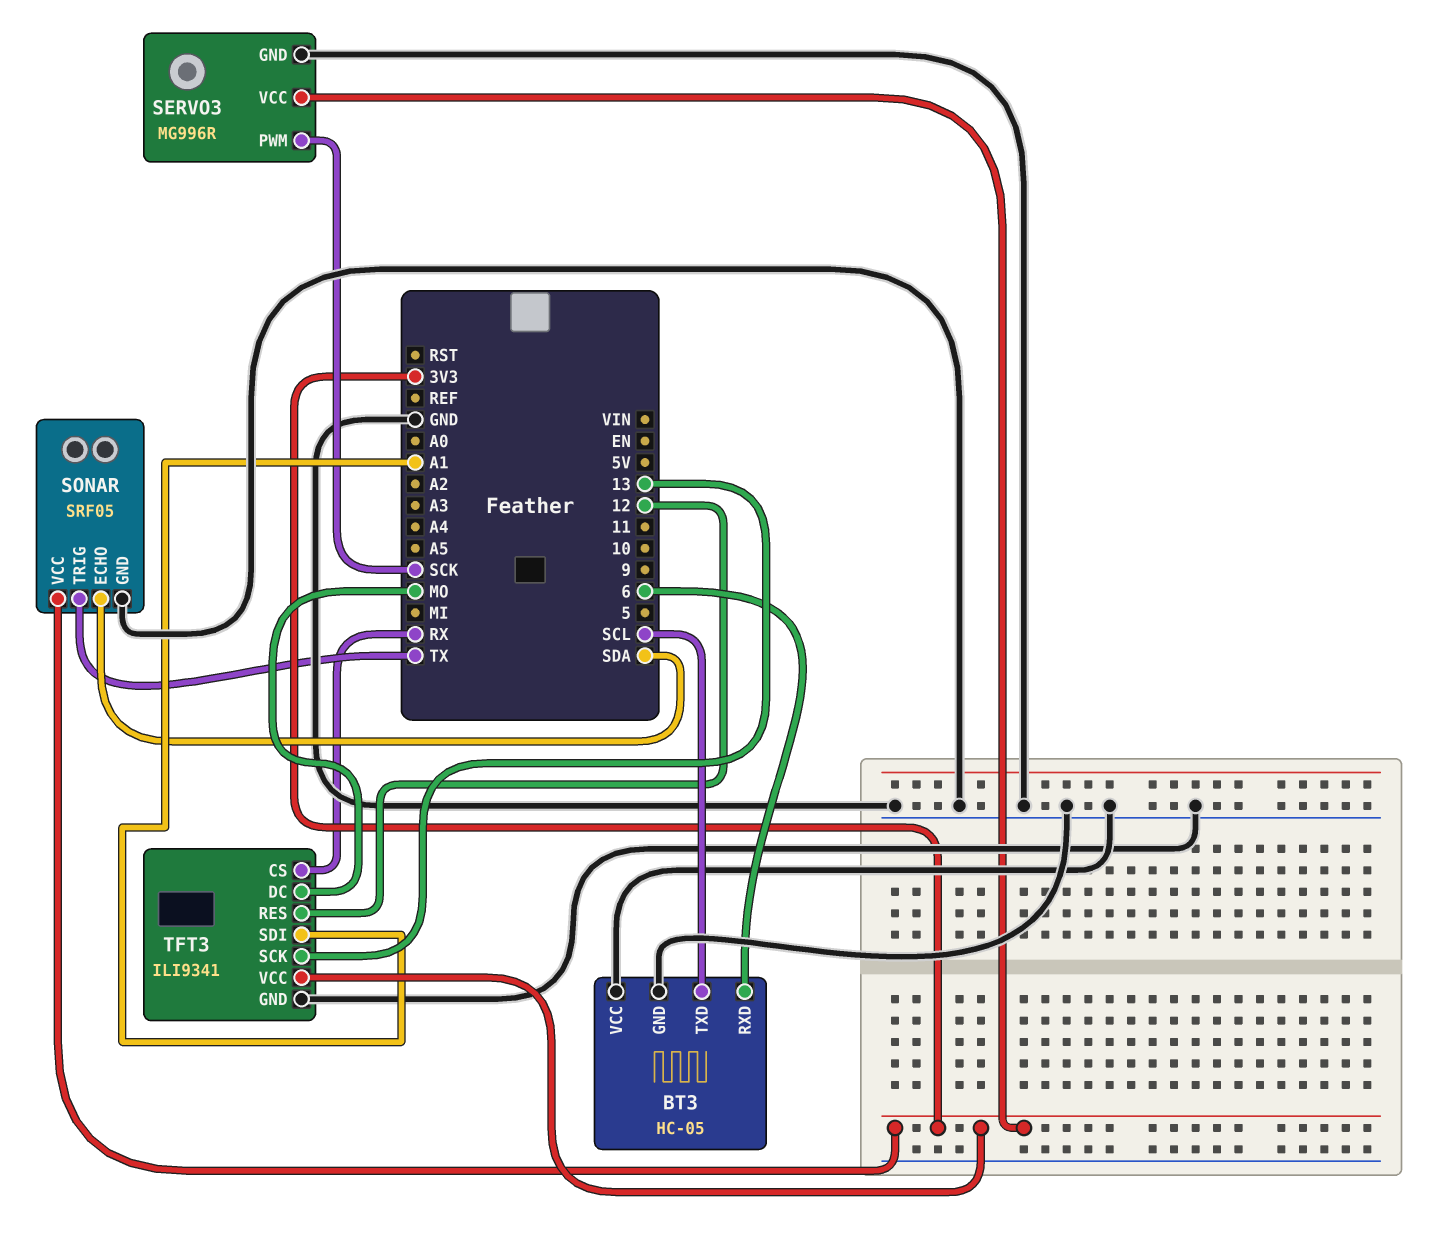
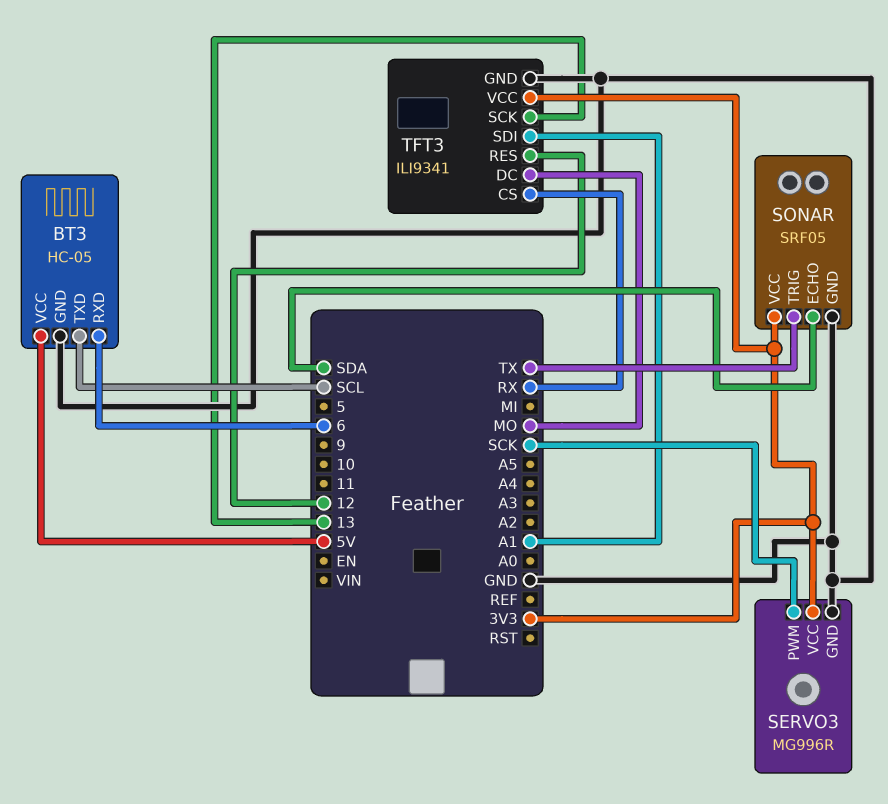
BT3 pin VCC: GND -> 5V

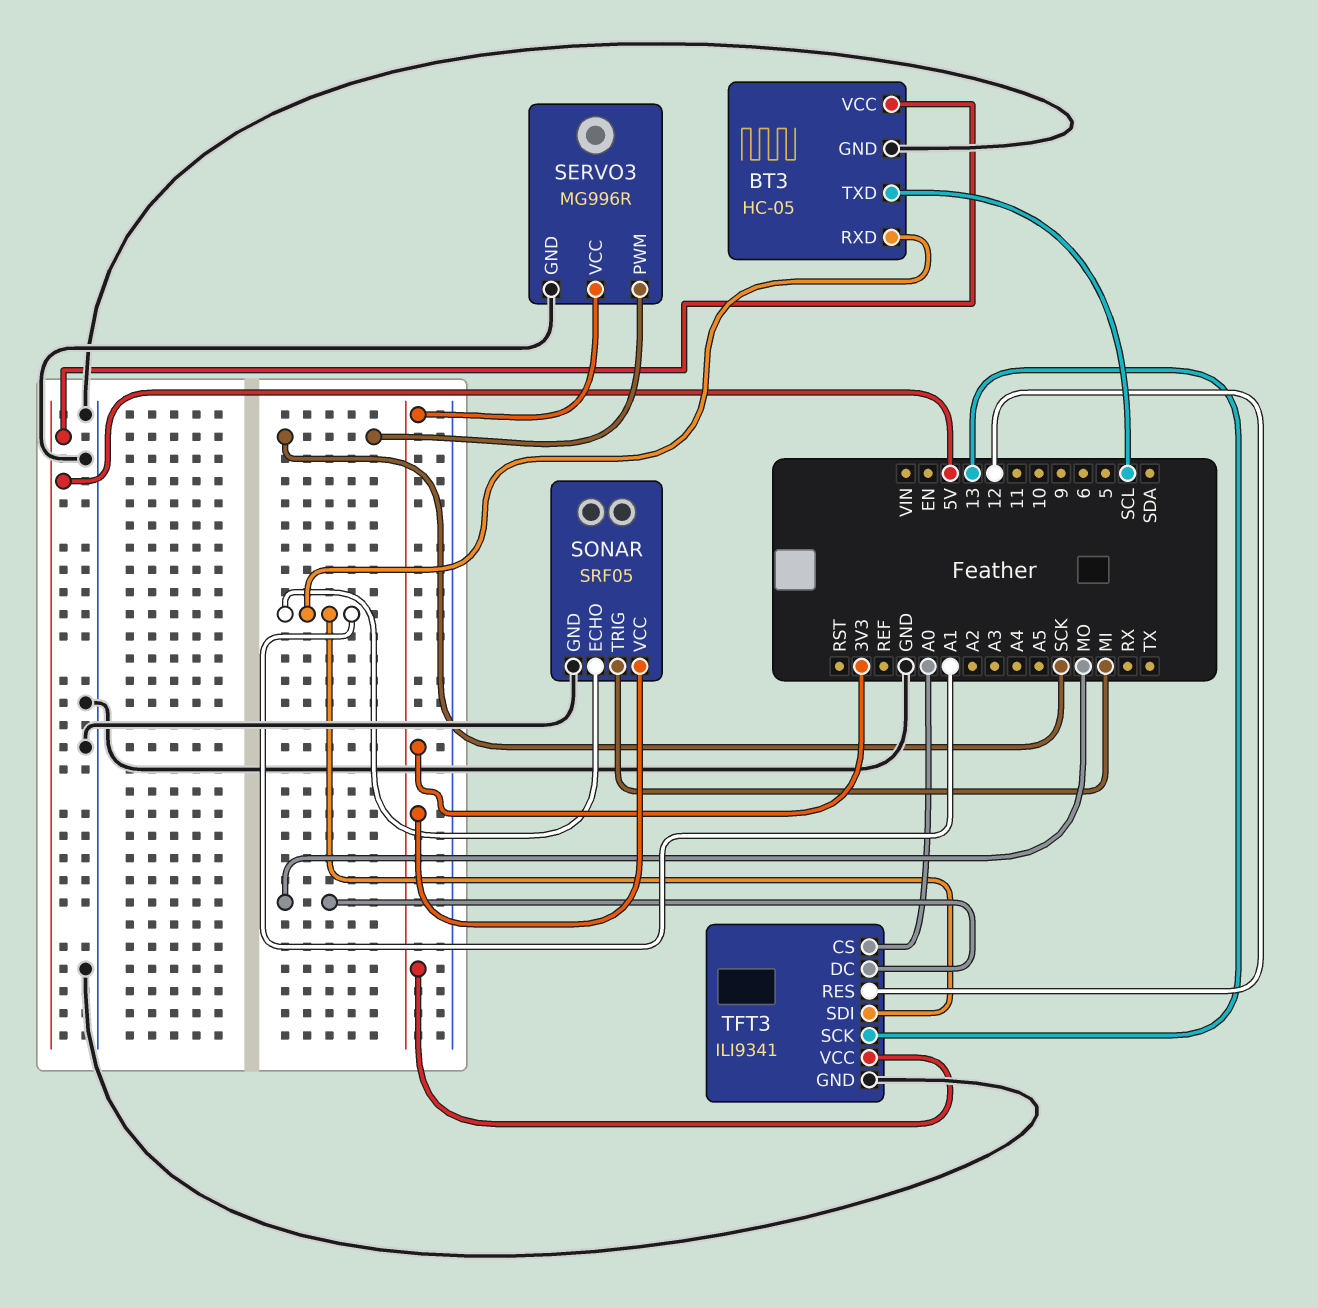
BT3 pin RXD: 6 -> A1
SONAR pin ECHO: SDA -> A1
SONAR pin TRIG: TX -> MI
TFT3 pin CS: RX -> A0

